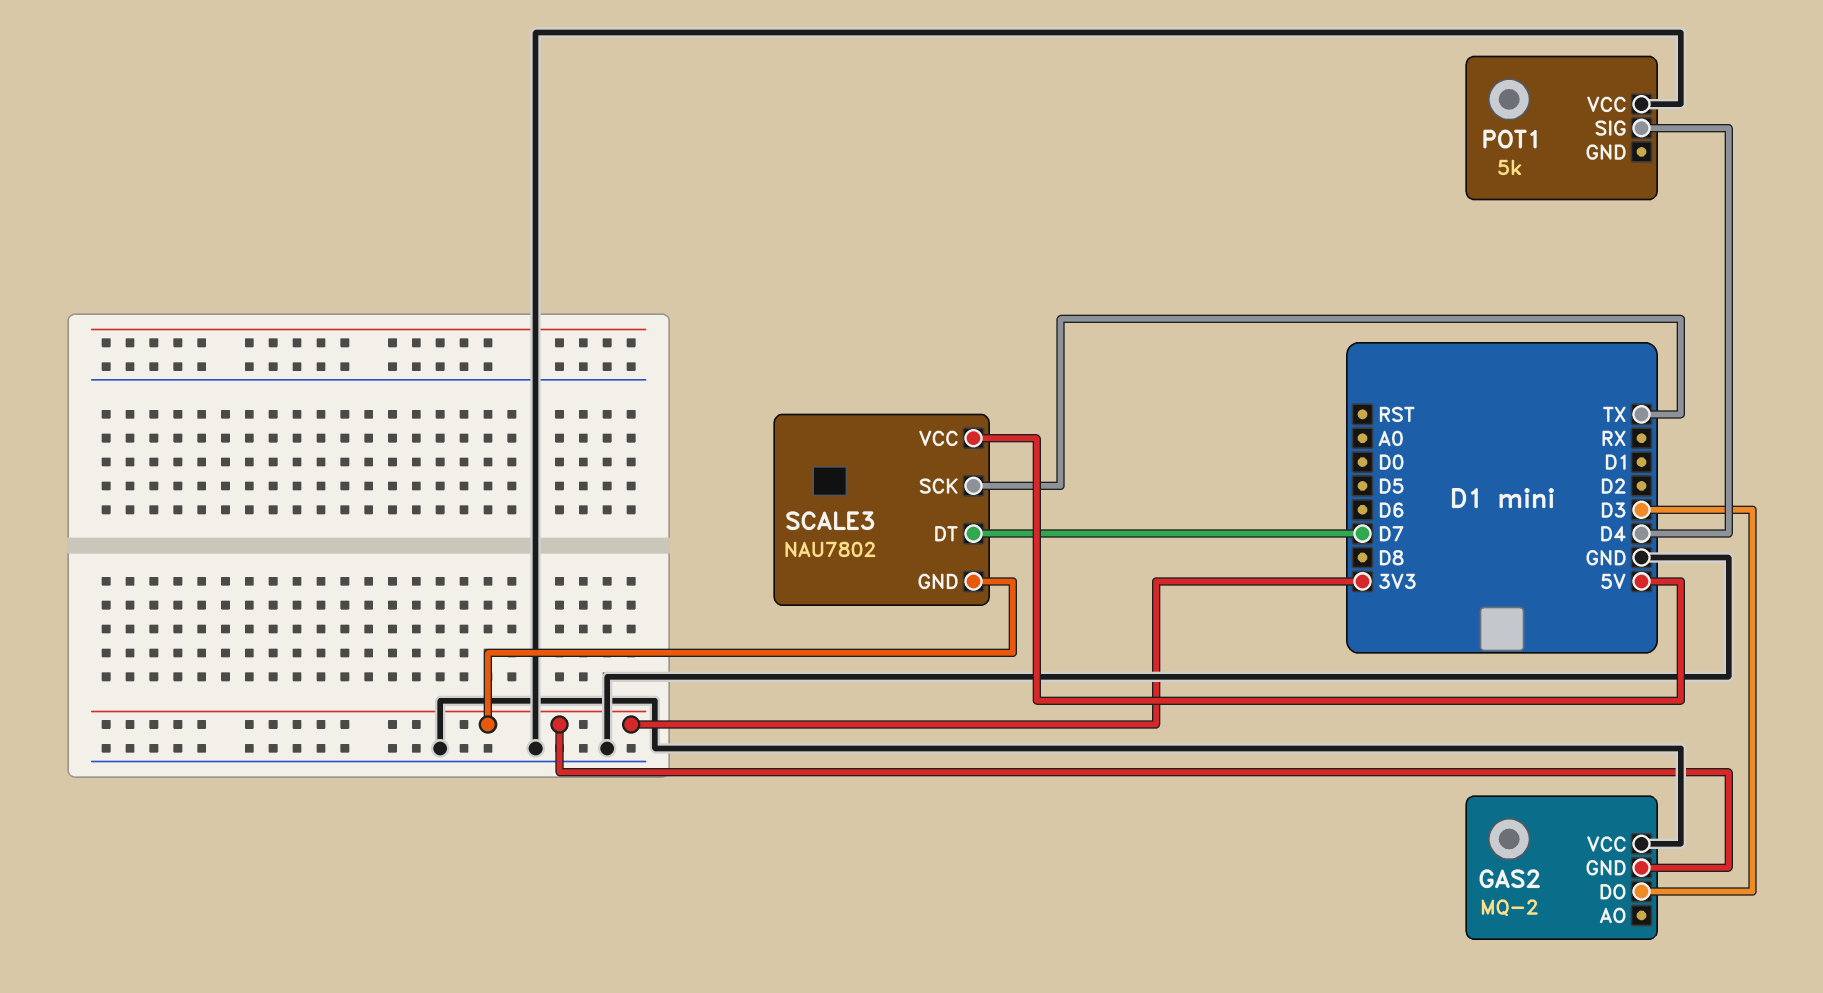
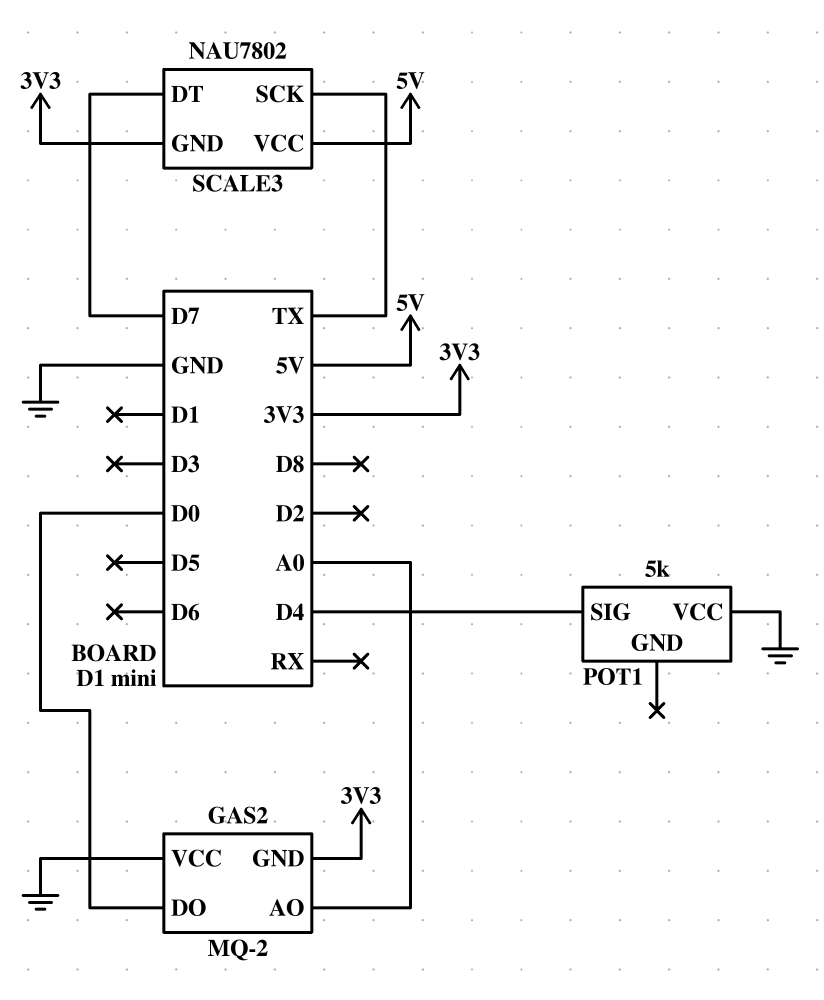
GAS2 pin AO: none -> A0
GAS2 pin DO: D3 -> D0

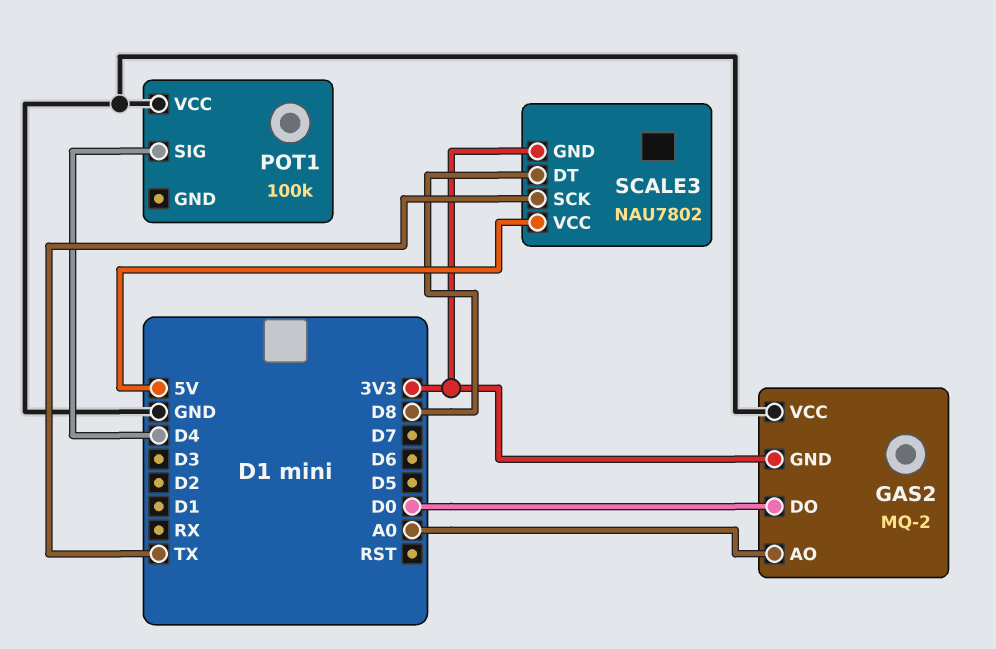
POT1: 5k -> 100k
SCALE3 pin DT: D7 -> D8

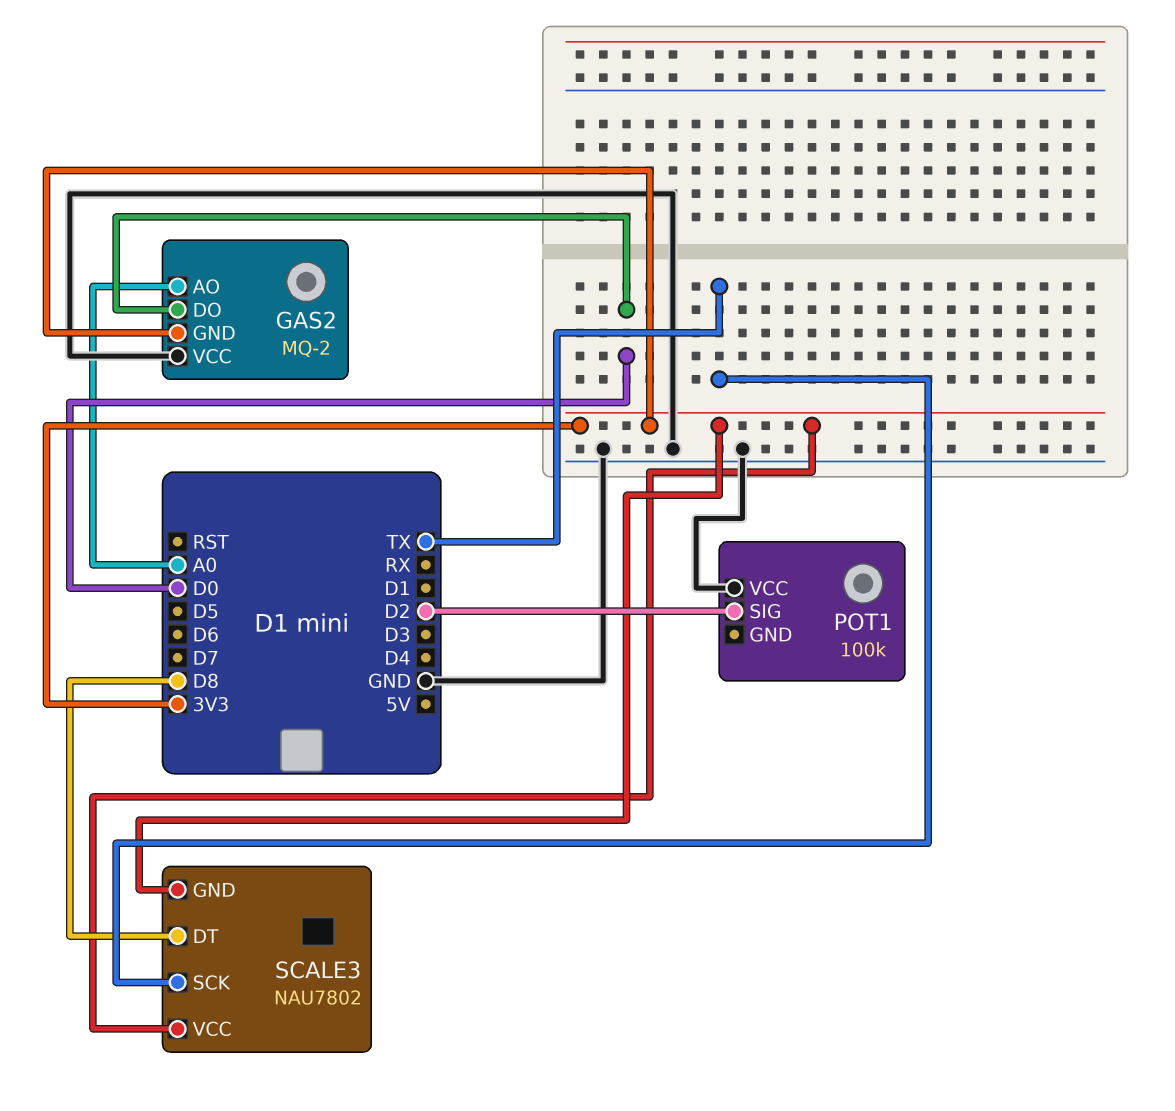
POT1 pin SIG: D4 -> D2
SCALE3 pin VCC: 5V -> 3V3

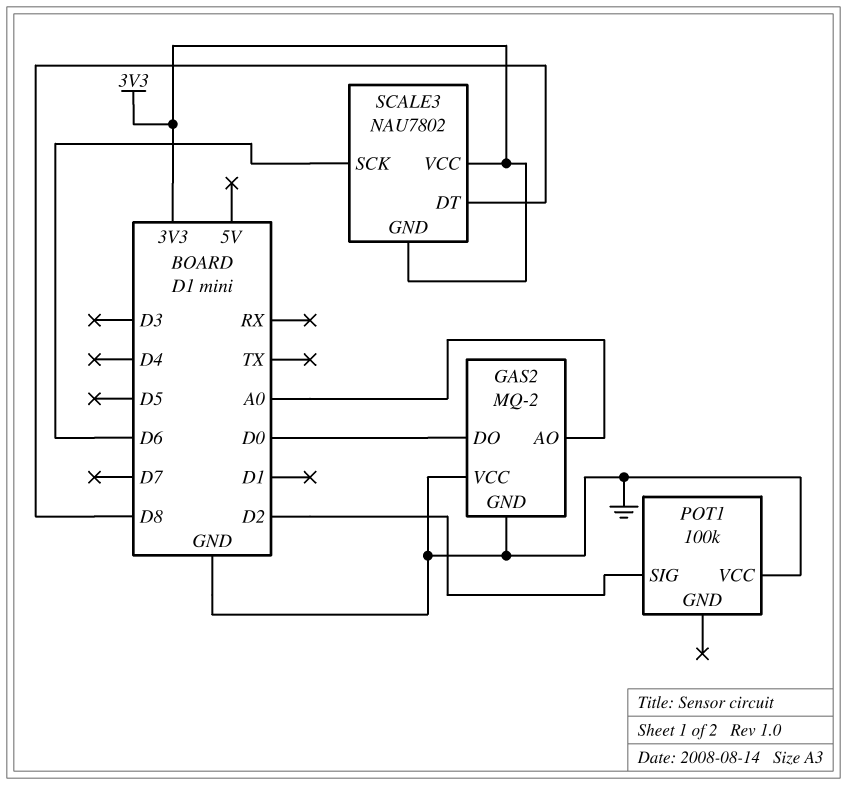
GAS2 pin GND: 3V3 -> GND
SCALE3 pin SCK: TX -> D6

